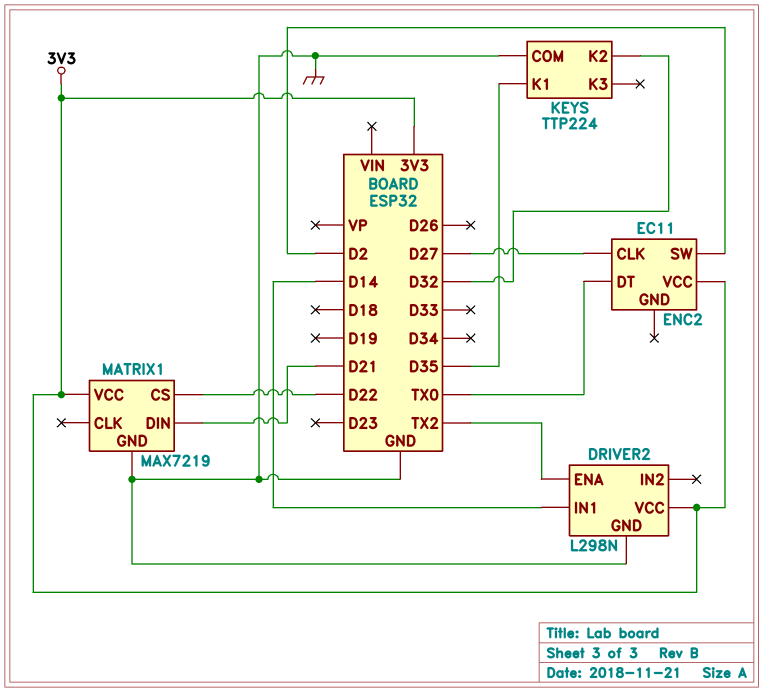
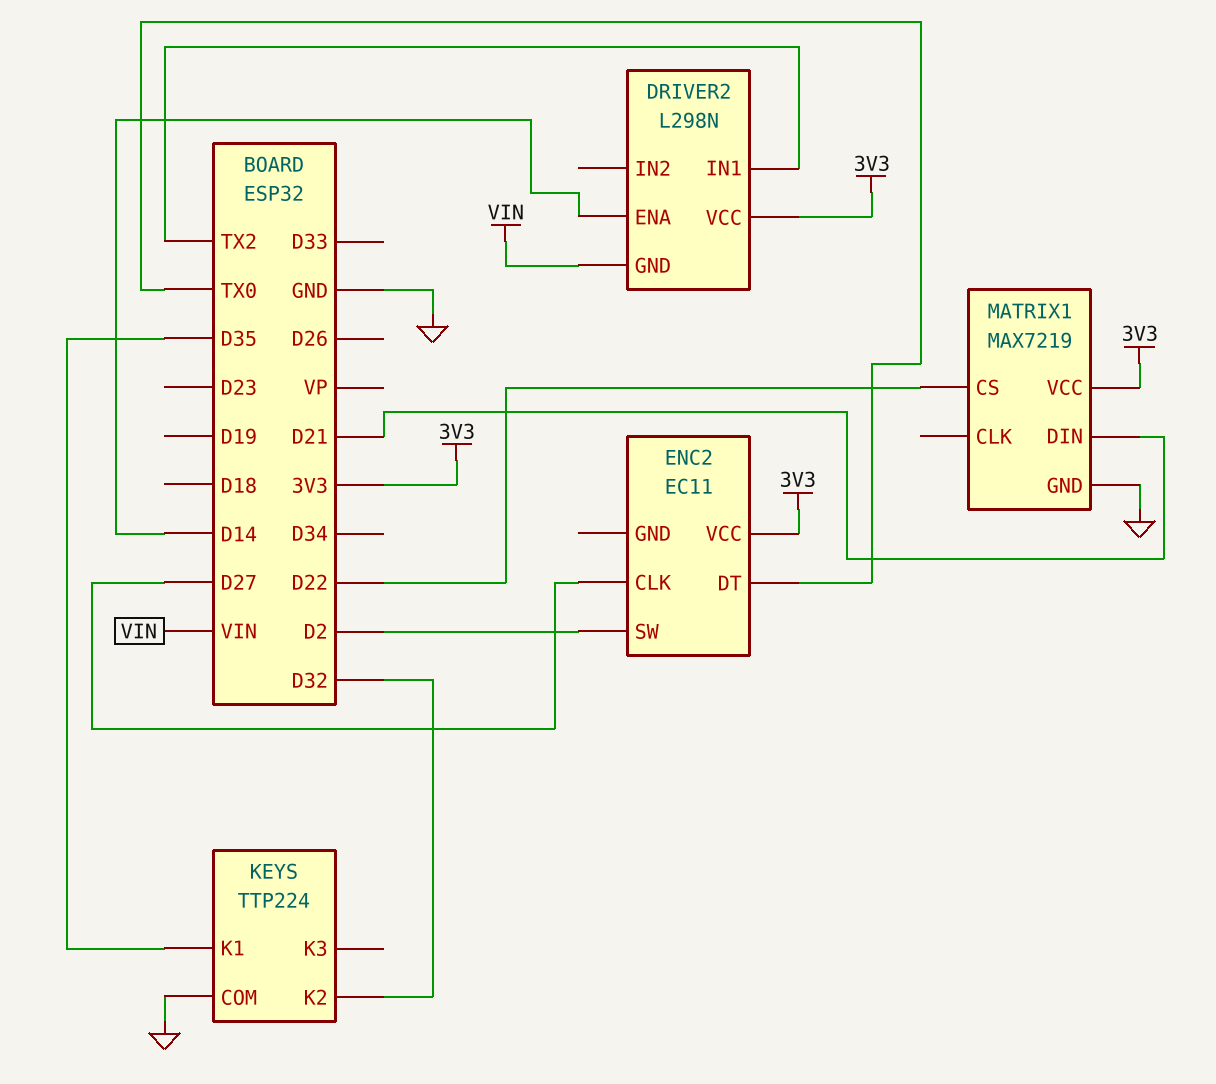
DRIVER2 pin ENA: TX2 -> D14
DRIVER2 pin GND: GND -> VIN
DRIVER2 pin IN1: D14 -> TX2

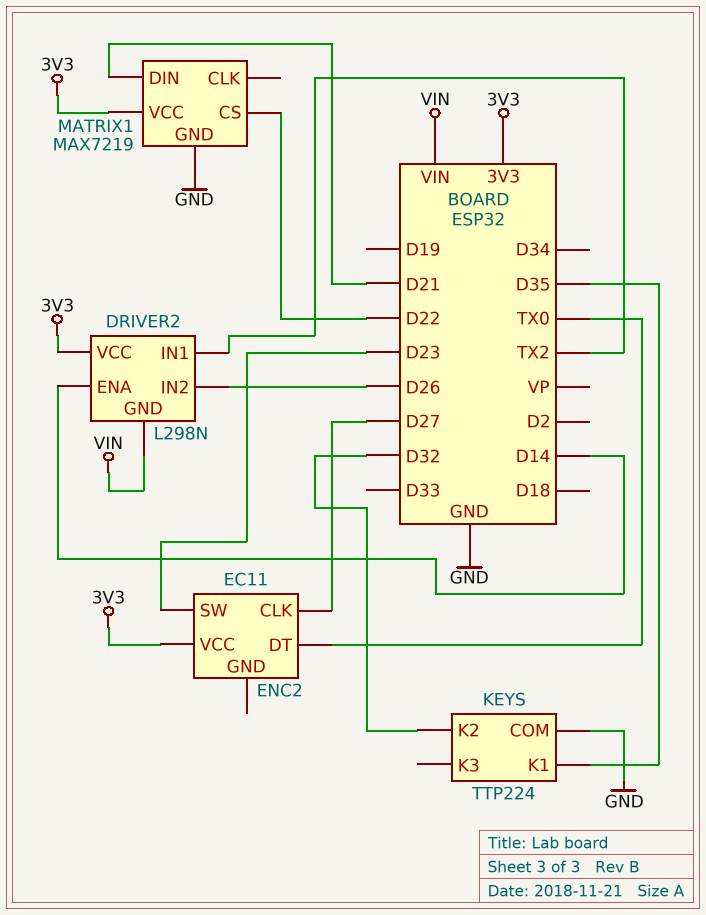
DRIVER2 pin IN2: none -> D26
ENC2 pin SW: D2 -> D23

